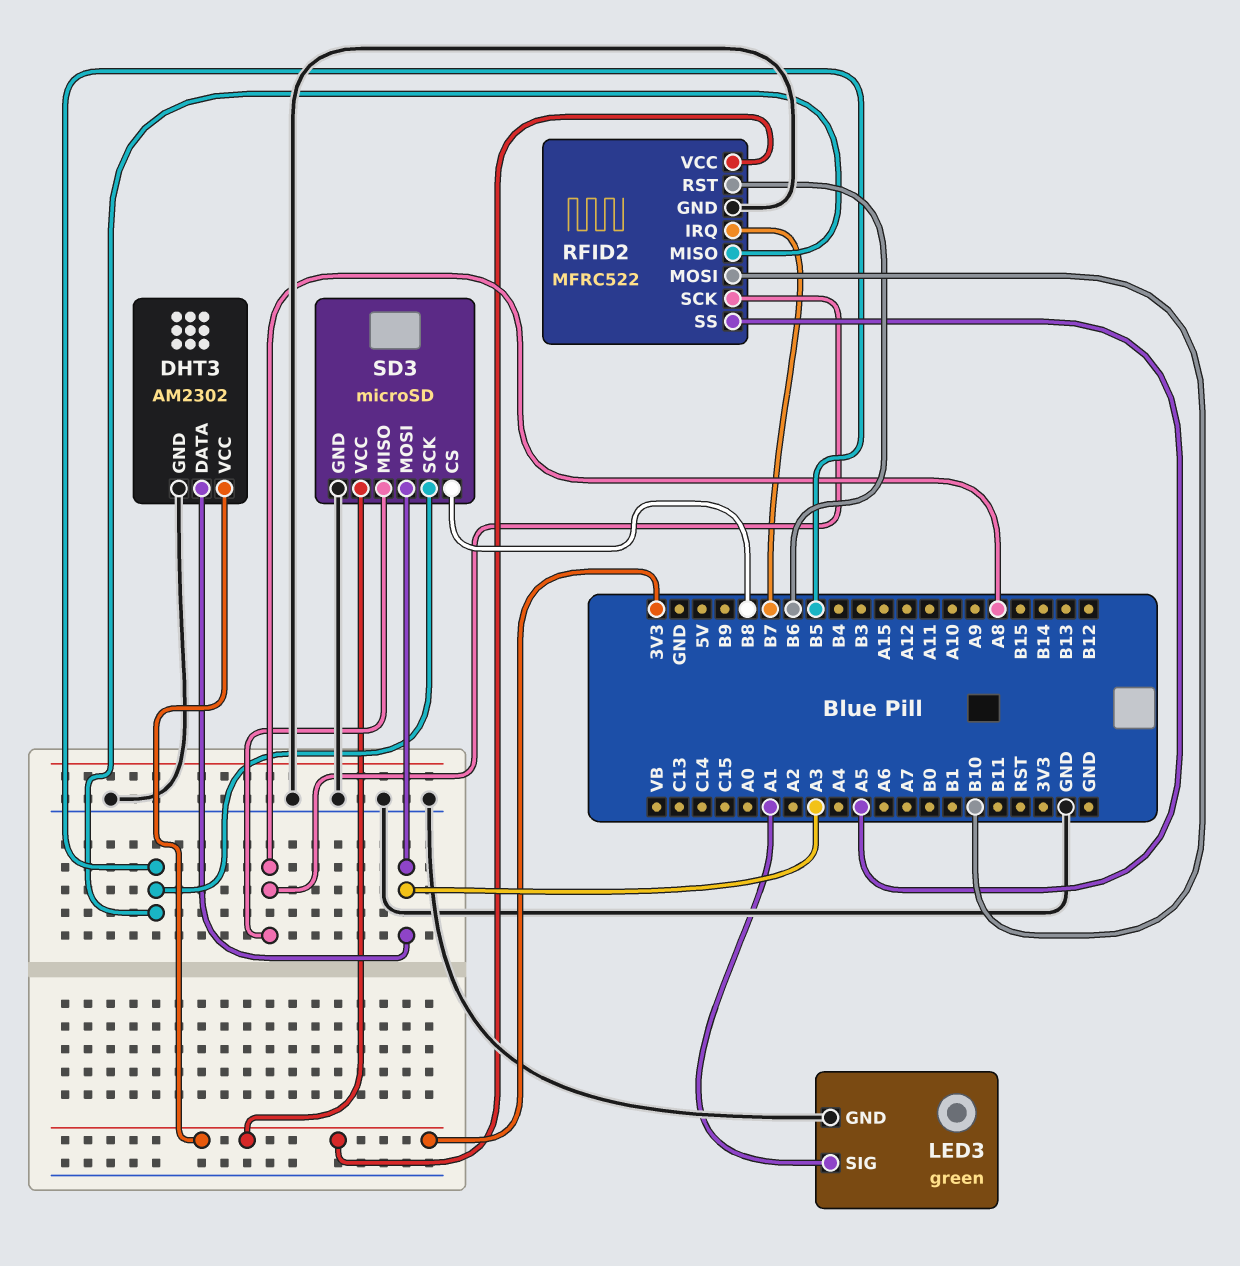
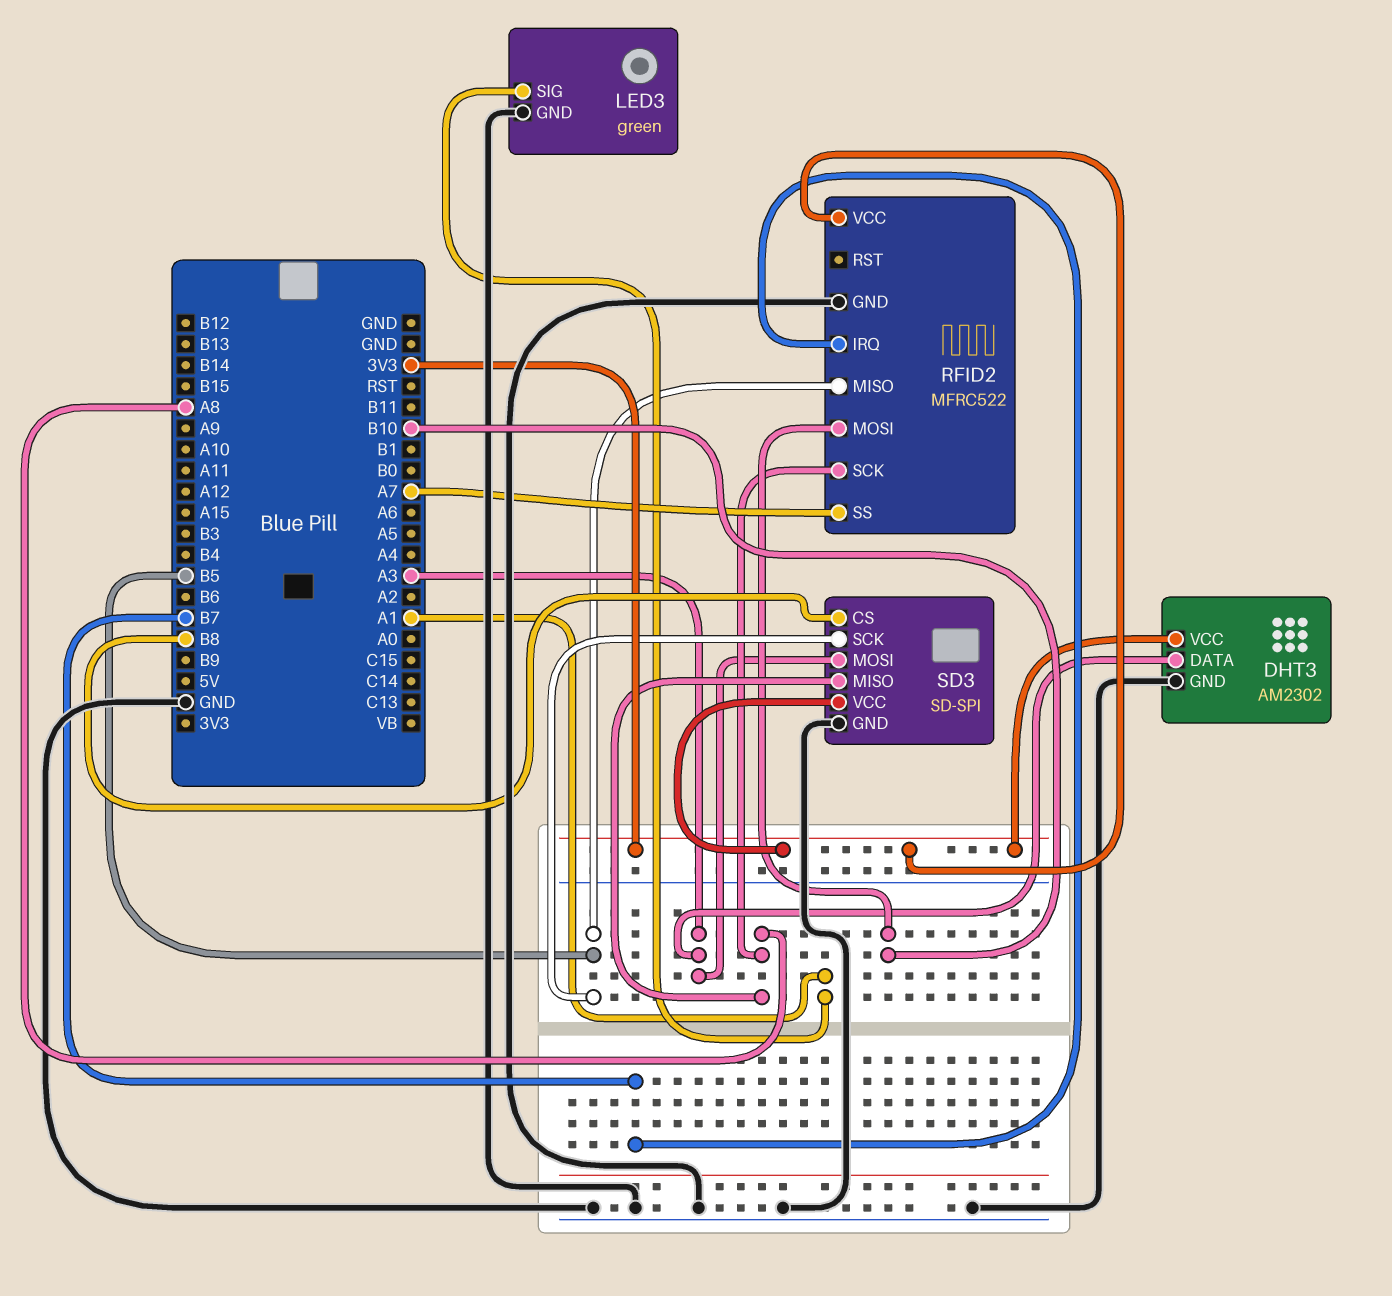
RFID2 pin RST: B6 -> none
RFID2 pin SS: A5 -> A7
SD3: microSD -> SD-SPI

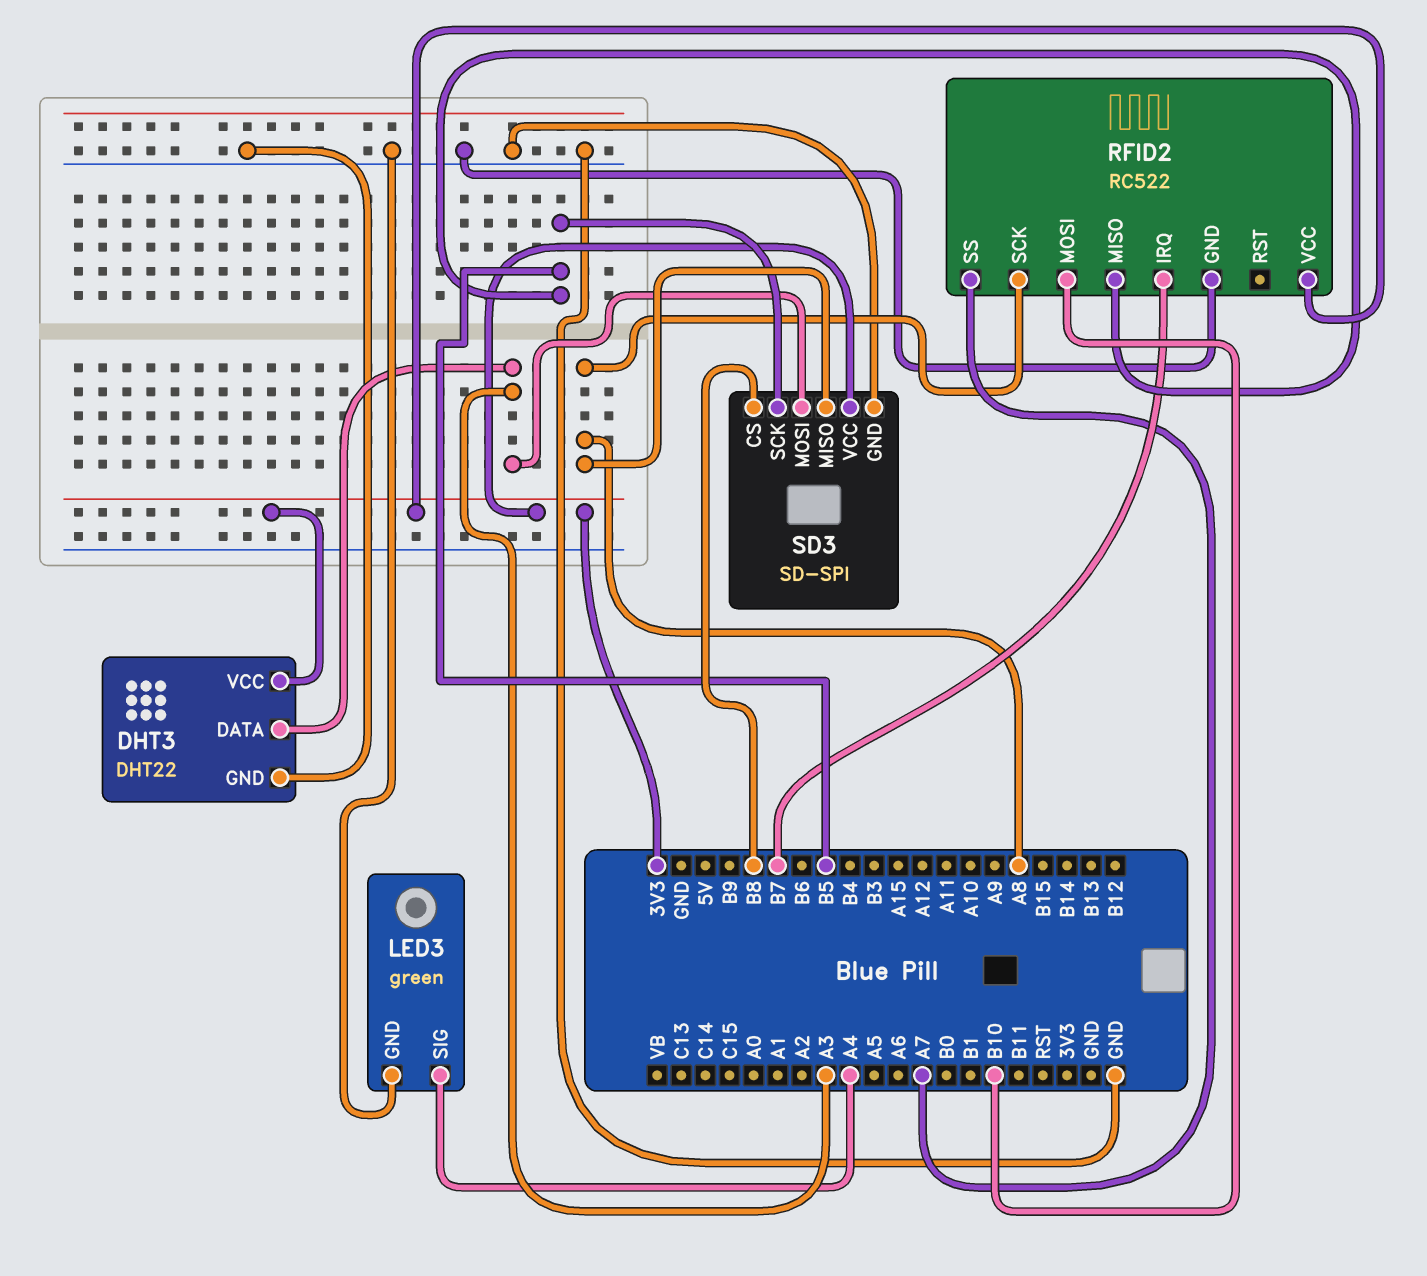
DHT3: AM2302 -> DHT22
LED3 pin SIG: A1 -> A4
RFID2: MFRC522 -> RC522

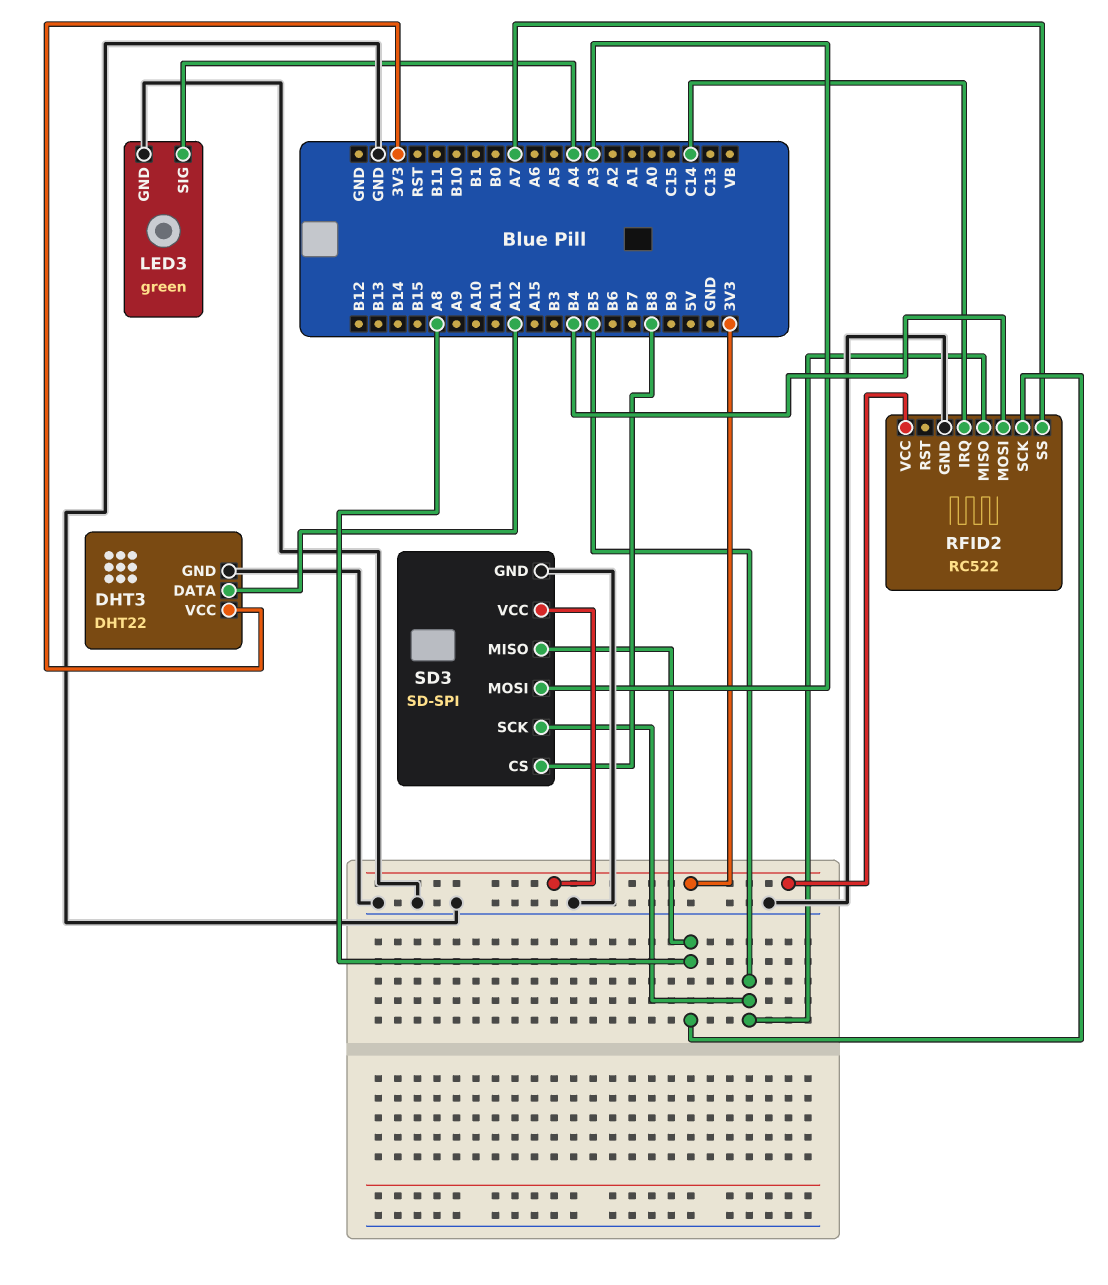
DHT3 pin DATA: A3 -> A12
RFID2 pin IRQ: B7 -> C14
RFID2 pin MOSI: B10 -> B4

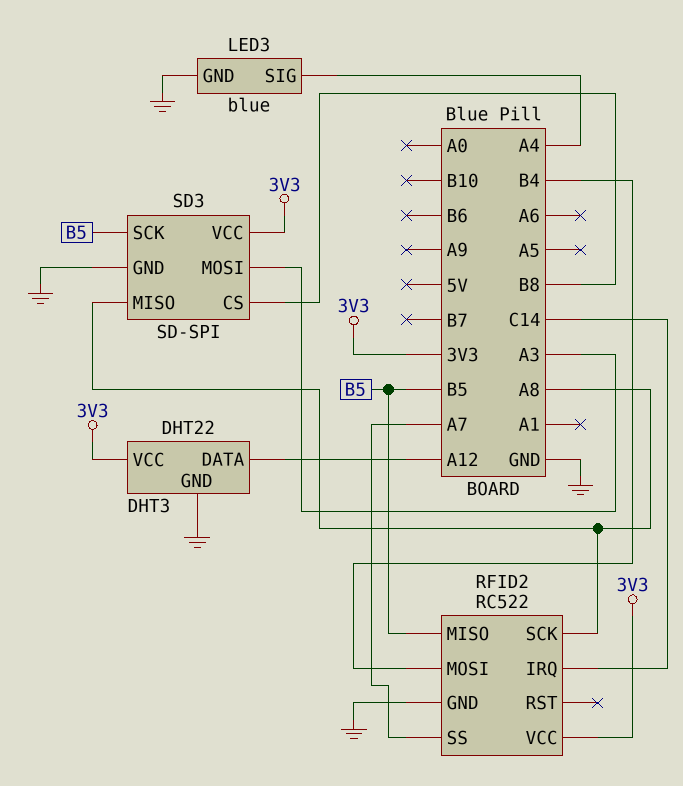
LED3: green -> blue

